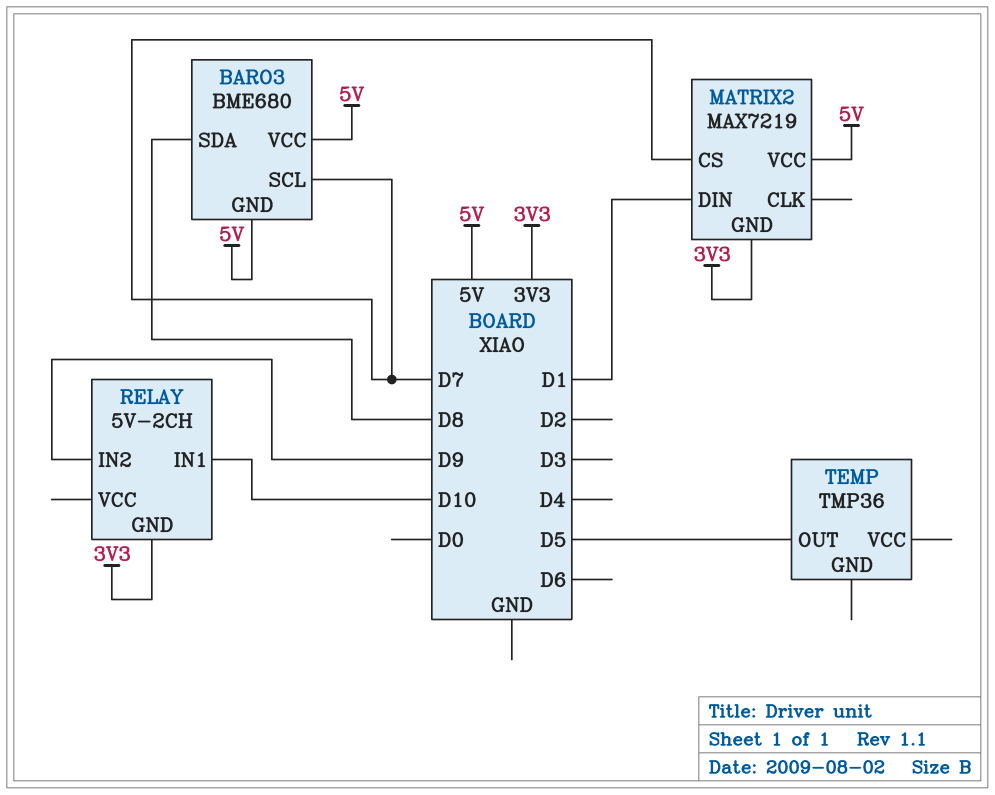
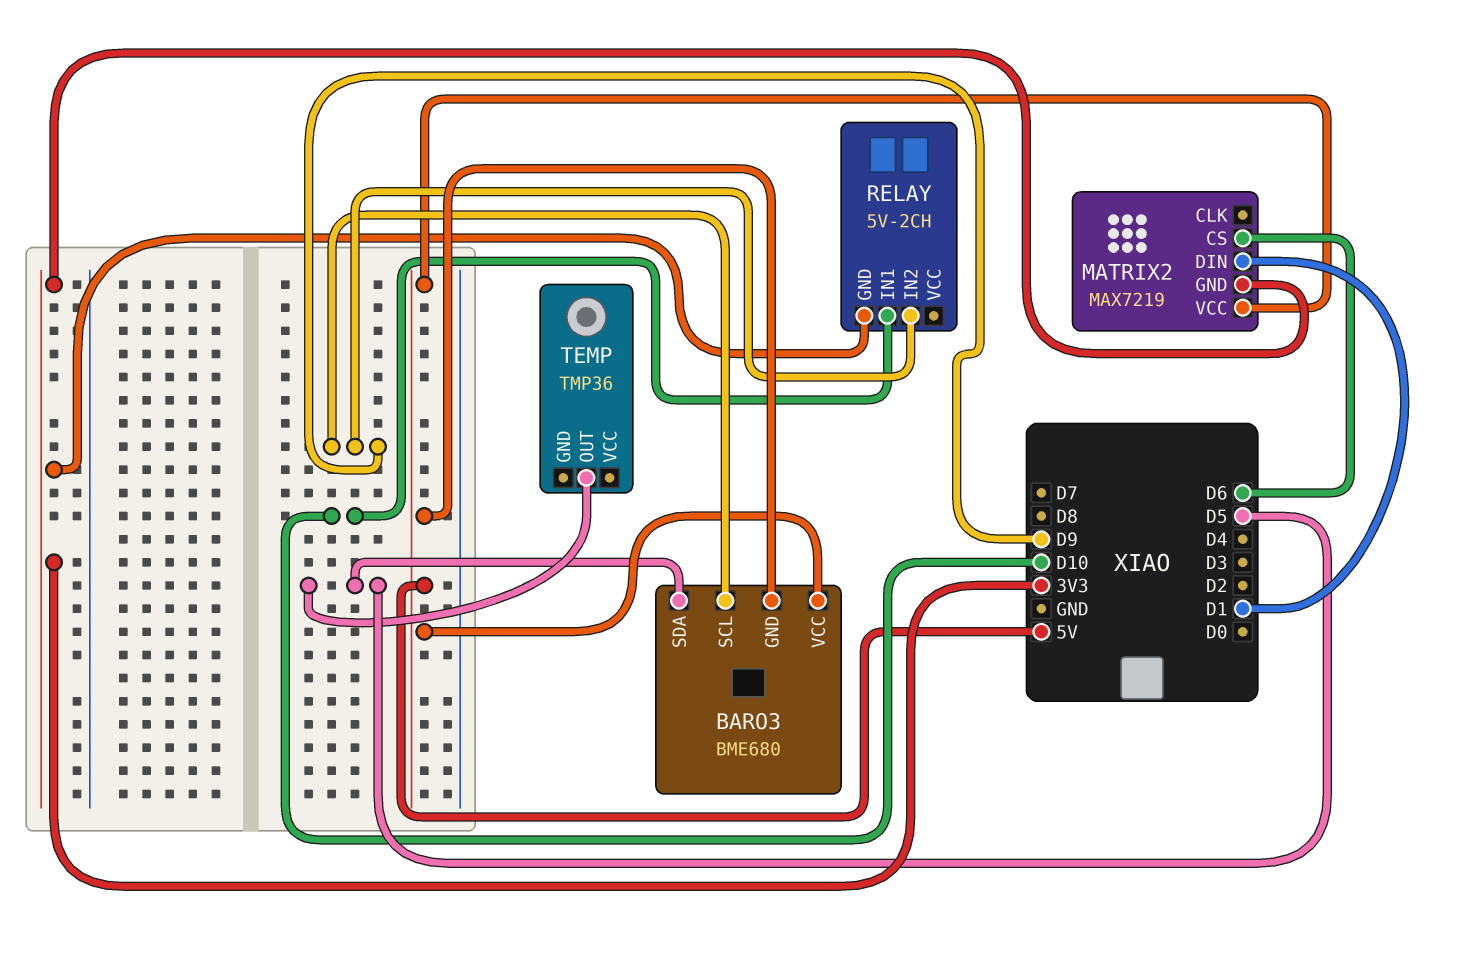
BARO3 pin SCL: D7 -> D9
BARO3 pin SDA: D8 -> D5
MATRIX2 pin CS: D7 -> D6

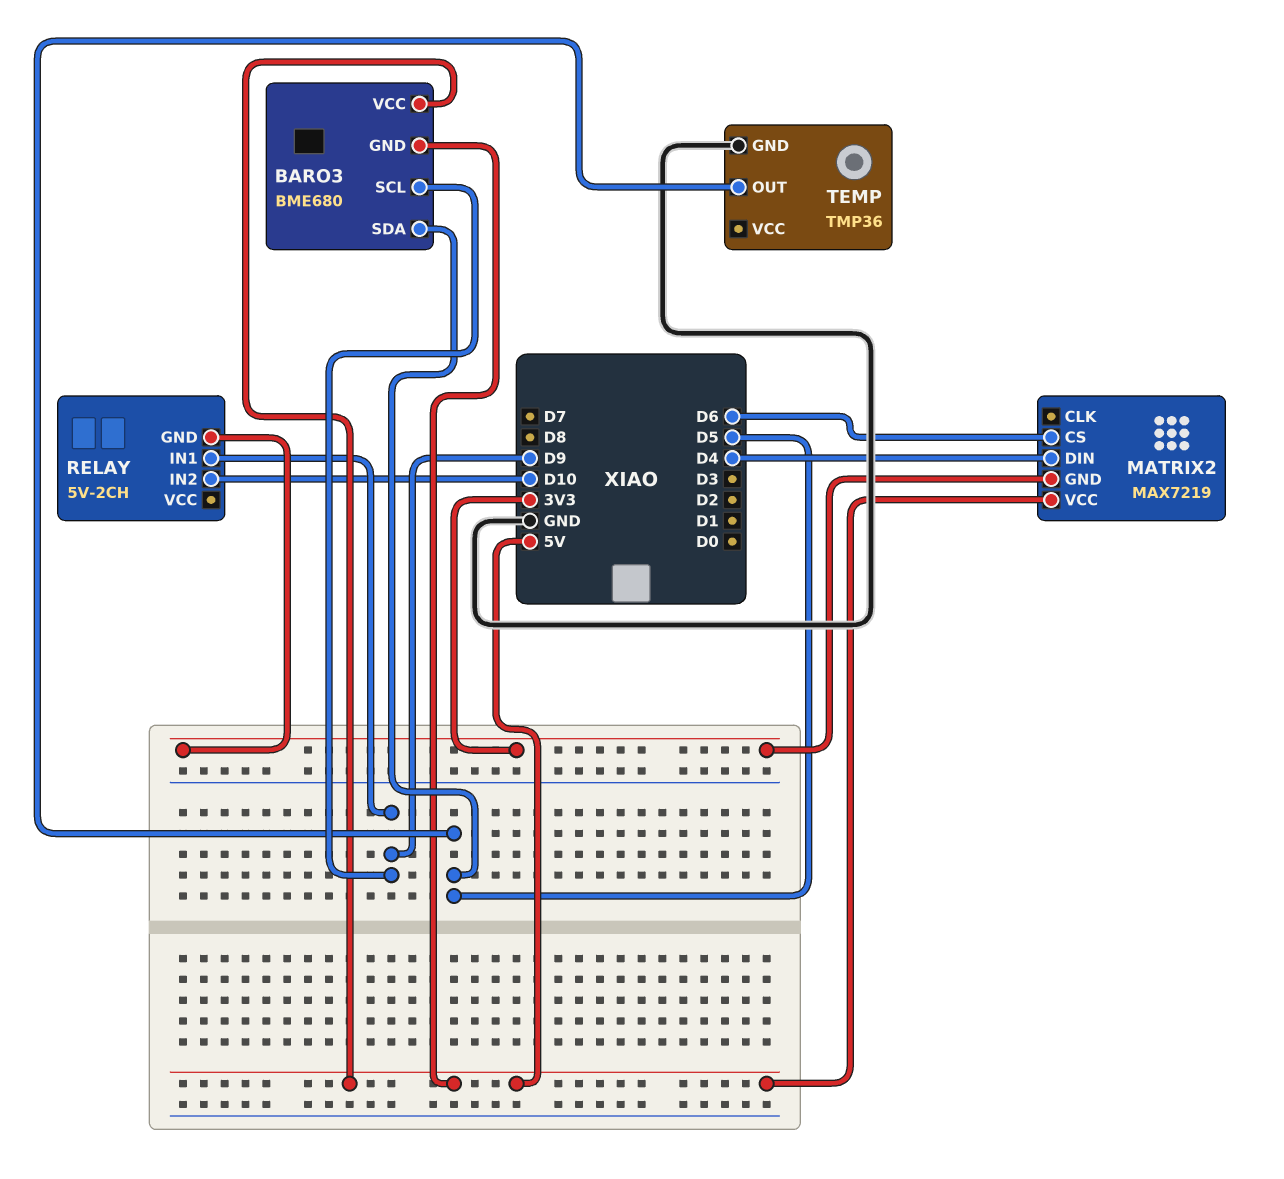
MATRIX2 pin DIN: D1 -> D4
RELAY pin IN1: D10 -> D9
RELAY pin IN2: D9 -> D10
TEMP pin GND: none -> GND

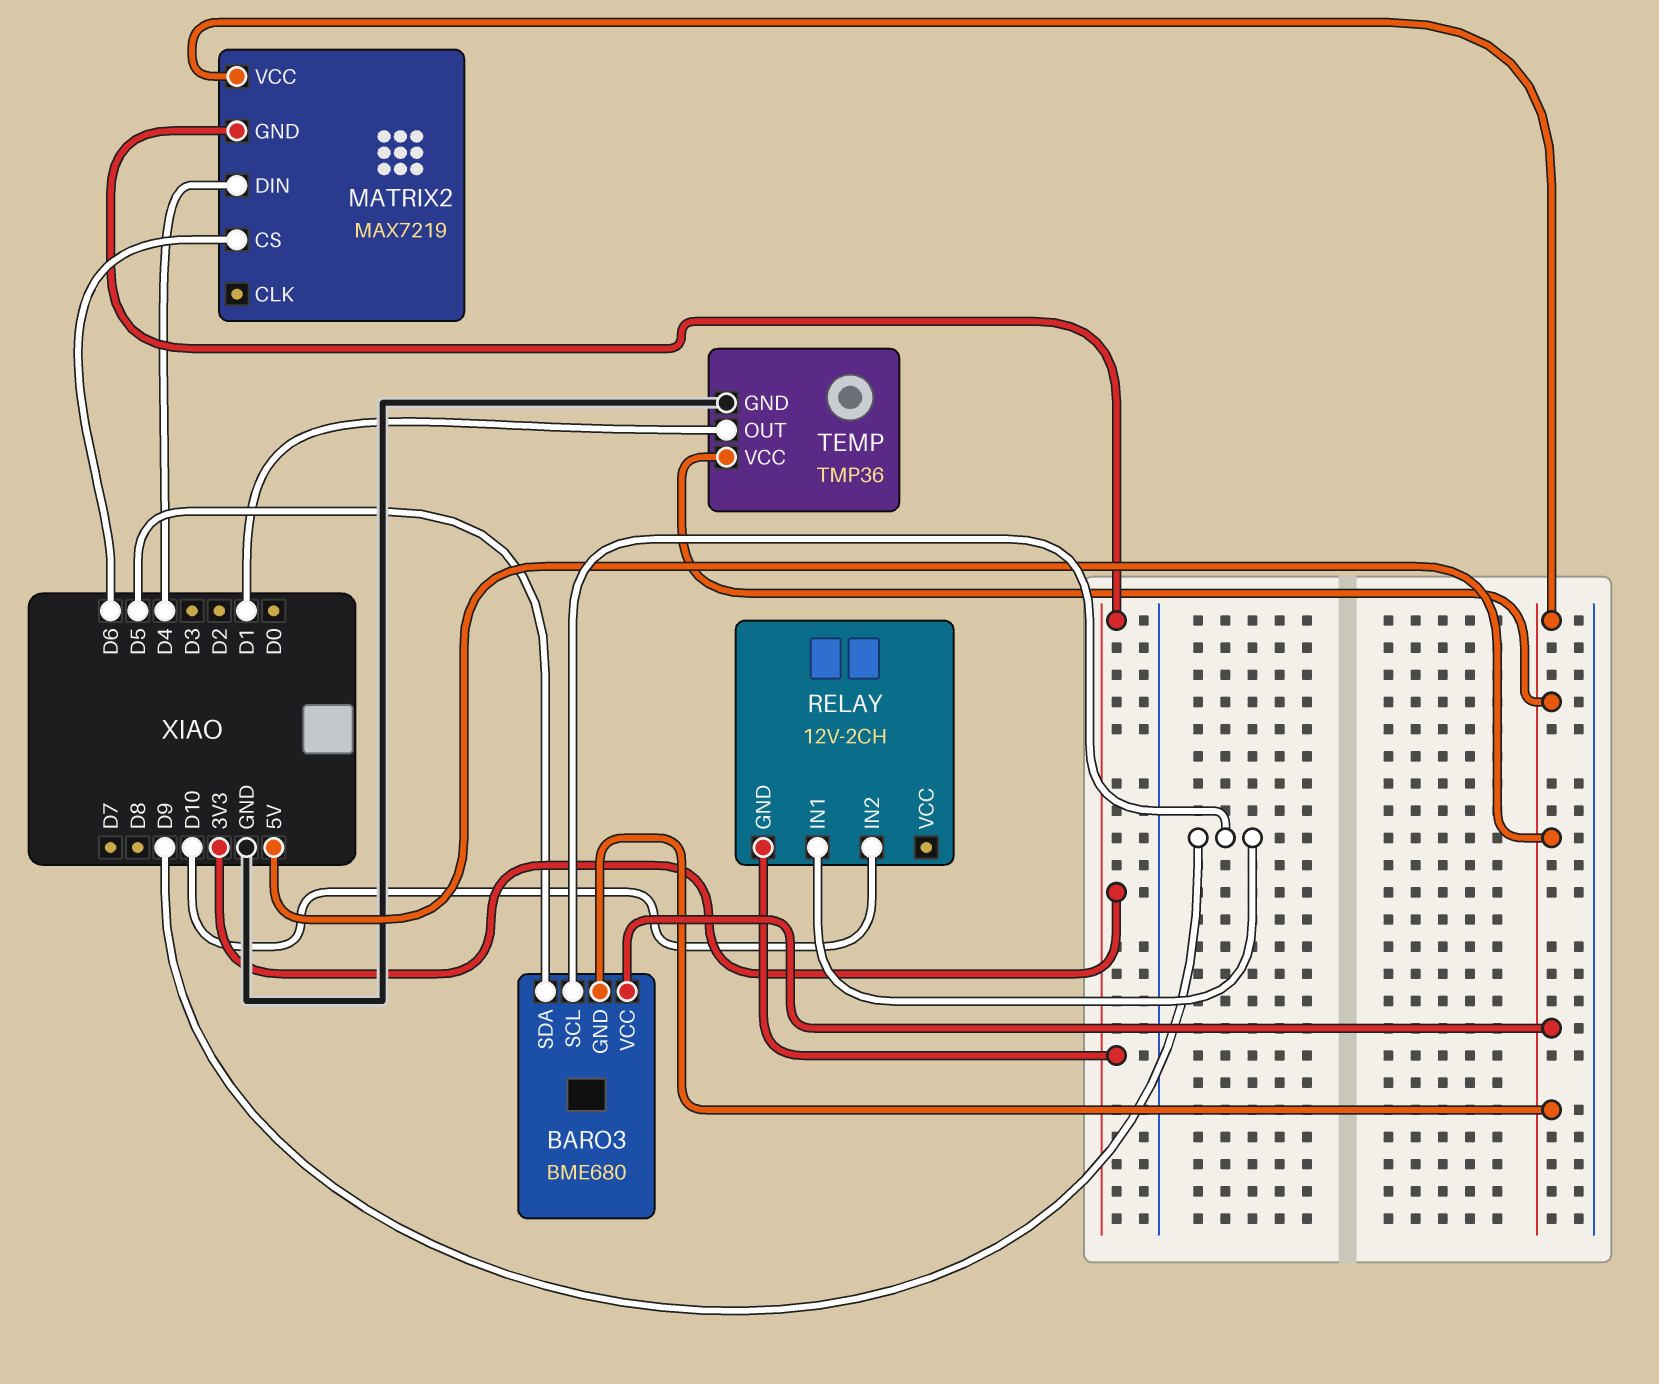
RELAY: 5V-2CH -> 12V-2CH
TEMP pin OUT: D5 -> D1
TEMP pin VCC: none -> 5V

